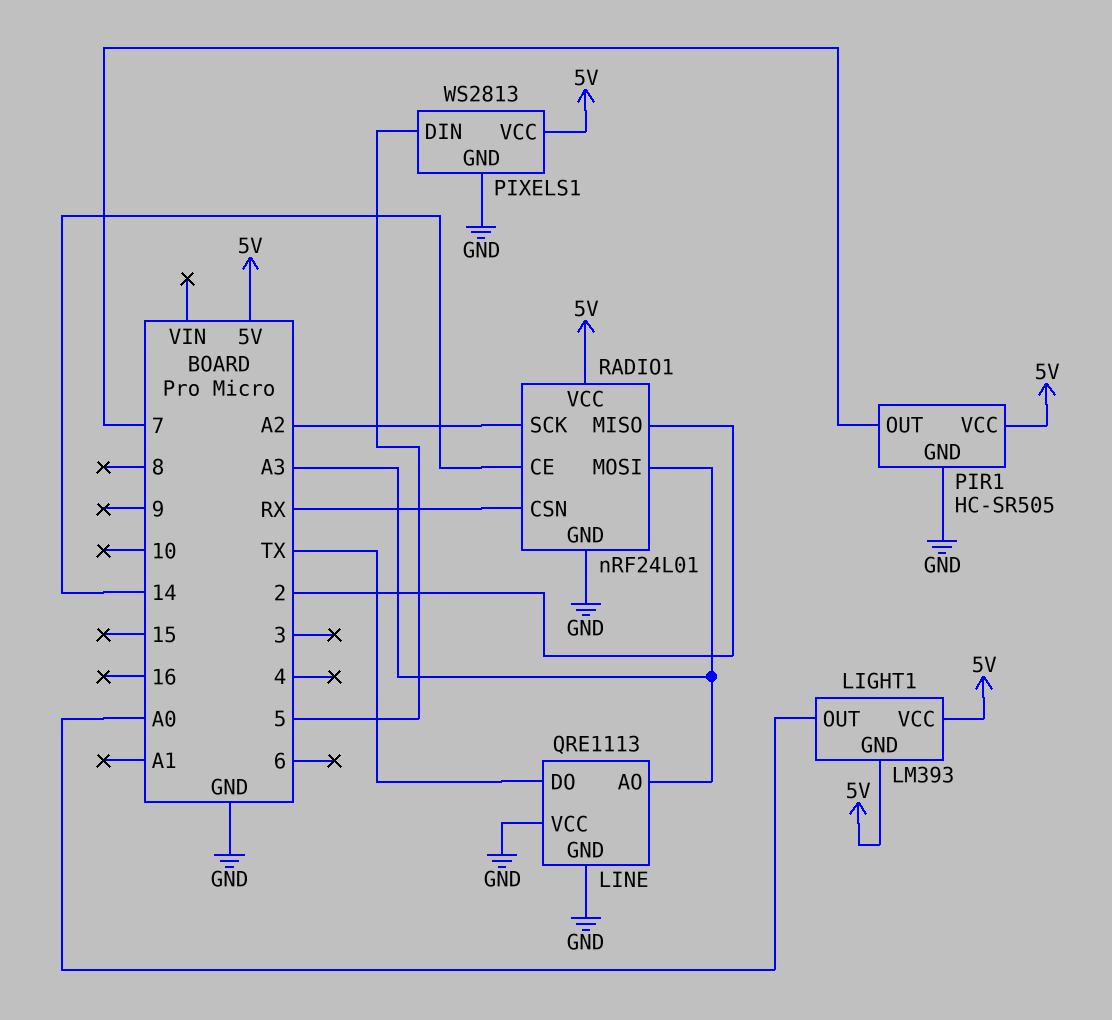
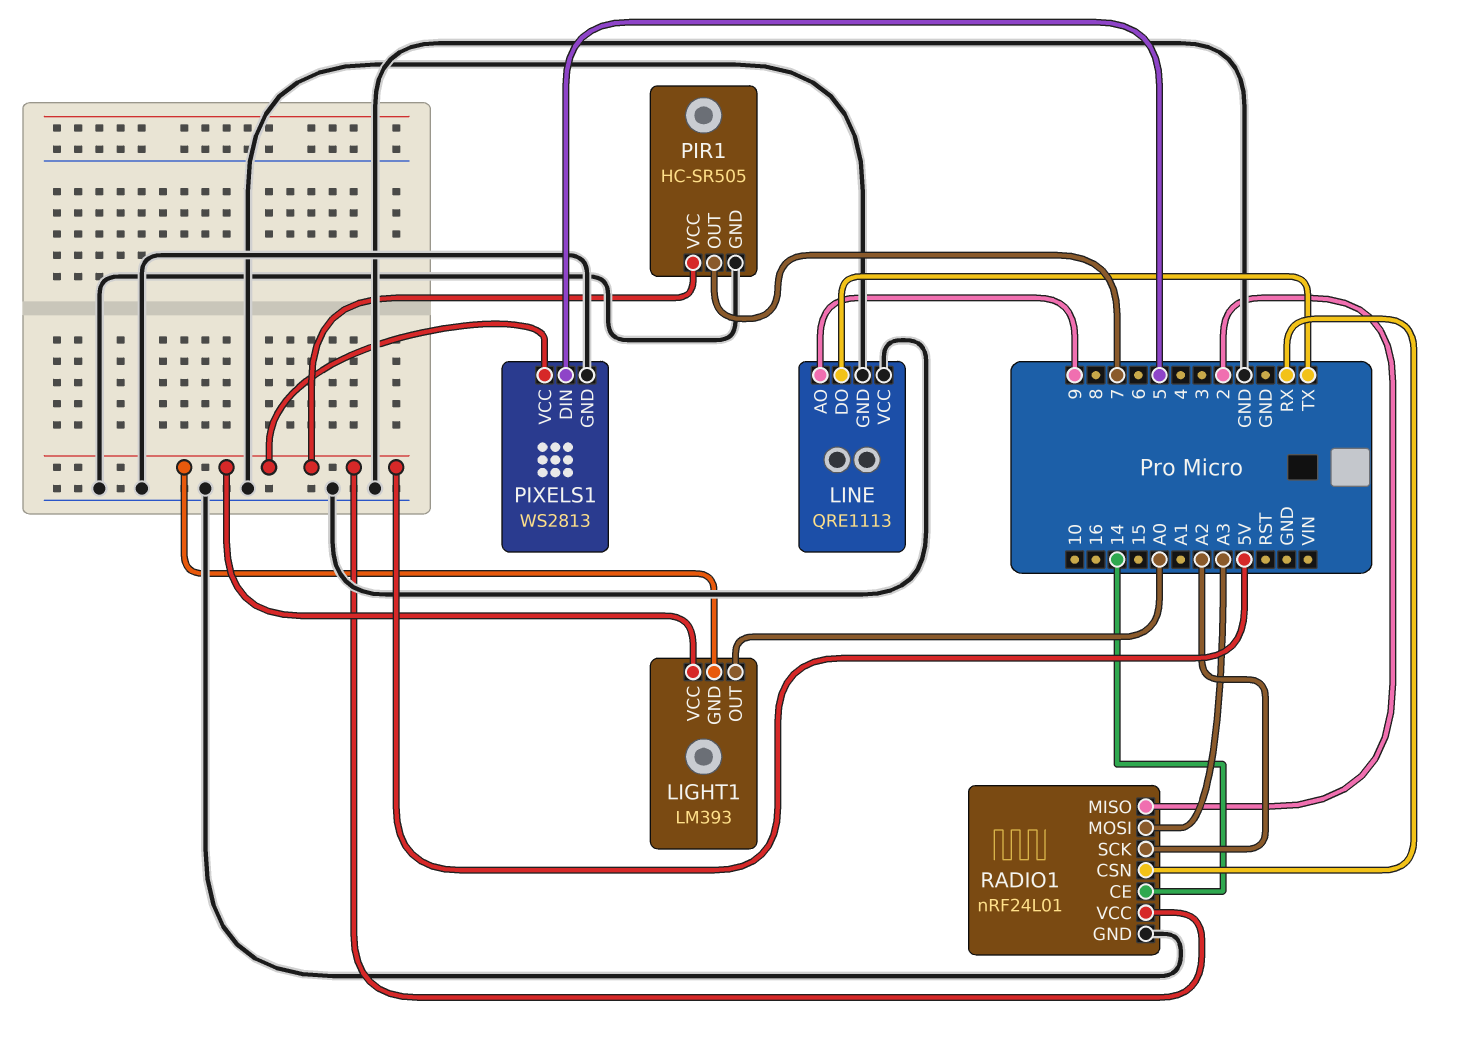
LINE pin AO: A3 -> 9

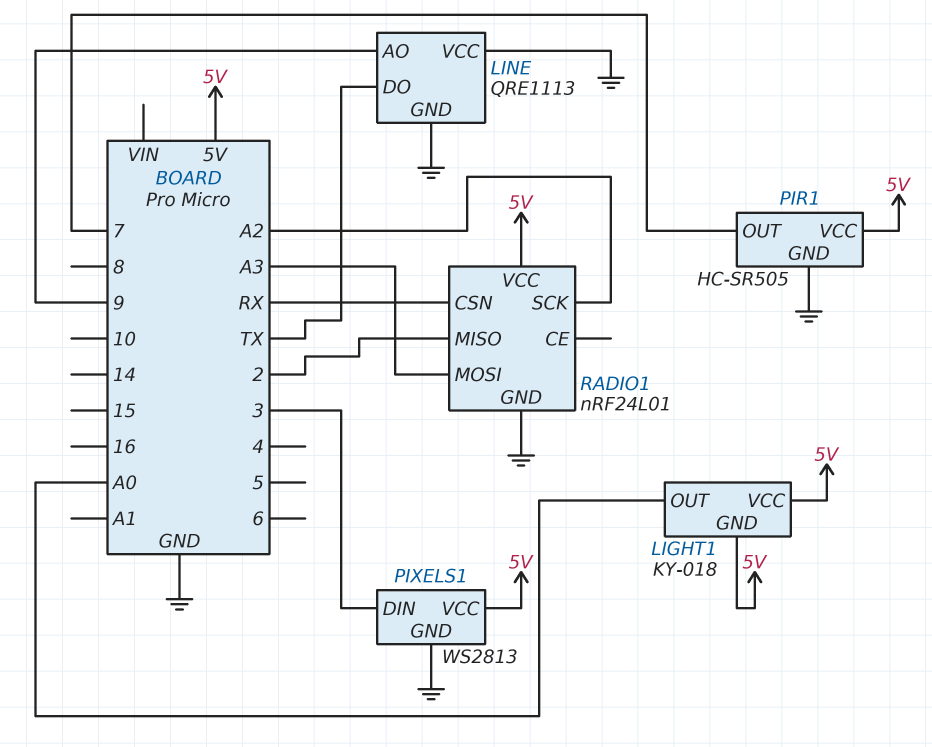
LIGHT1: LM393 -> KY-018
PIXELS1 pin DIN: 5 -> 3
RADIO1 pin CE: 14 -> none

